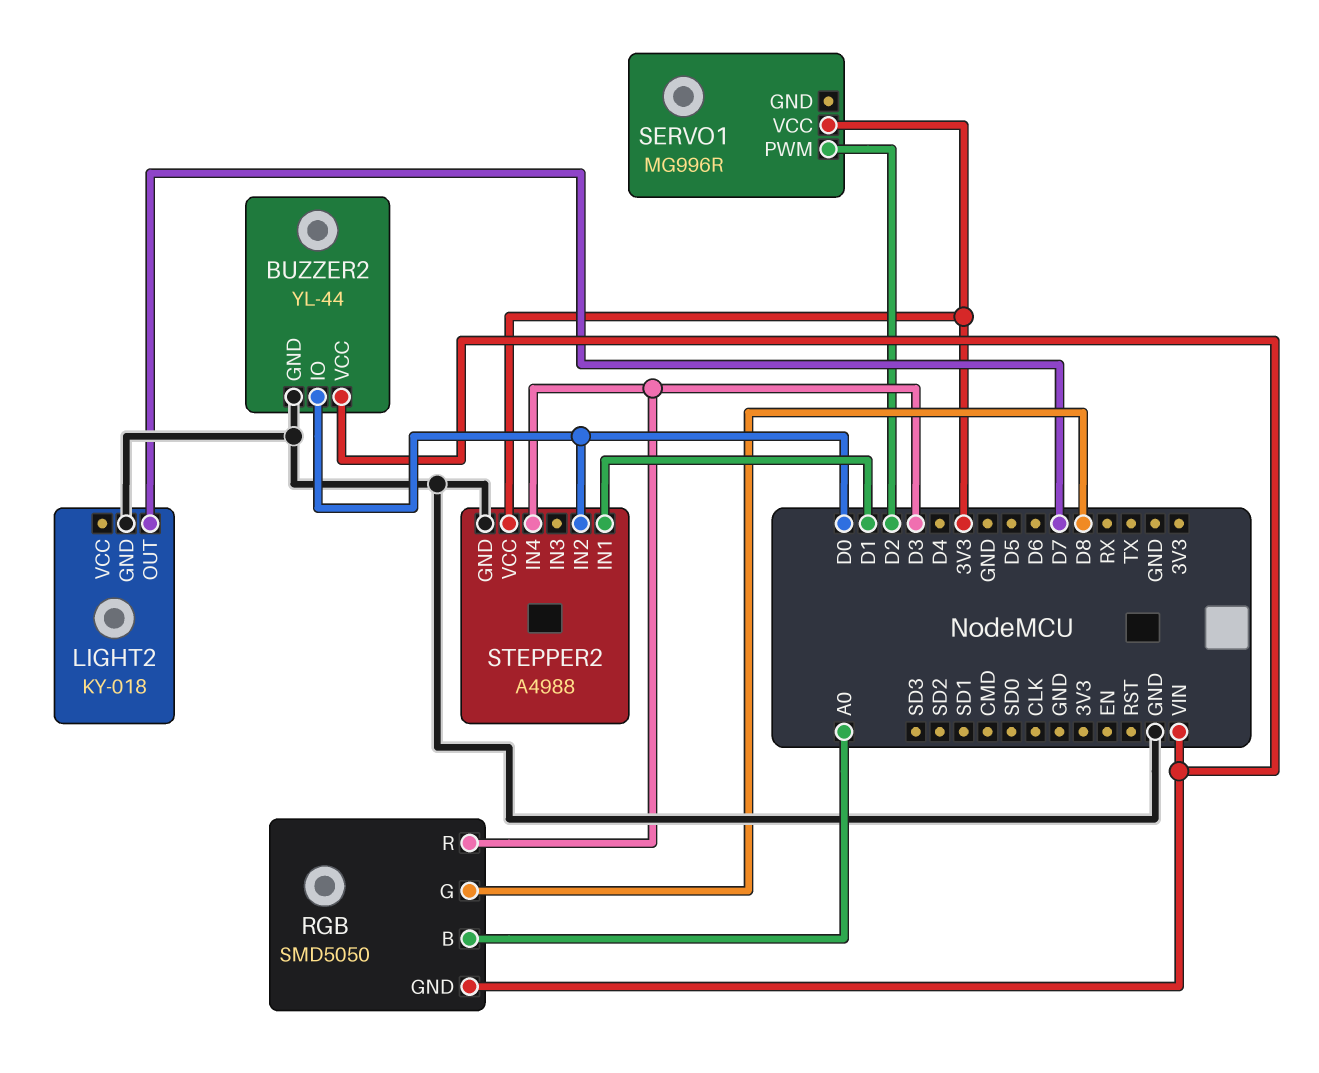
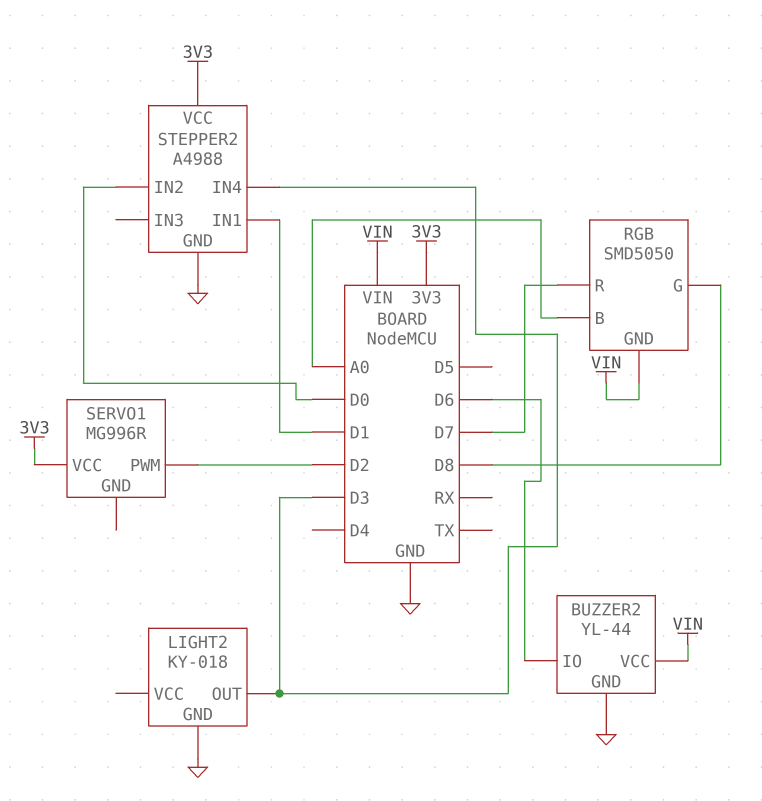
BUZZER2 pin IO: D0 -> D6
LIGHT2 pin OUT: D7 -> D3
RGB pin R: D3 -> D7

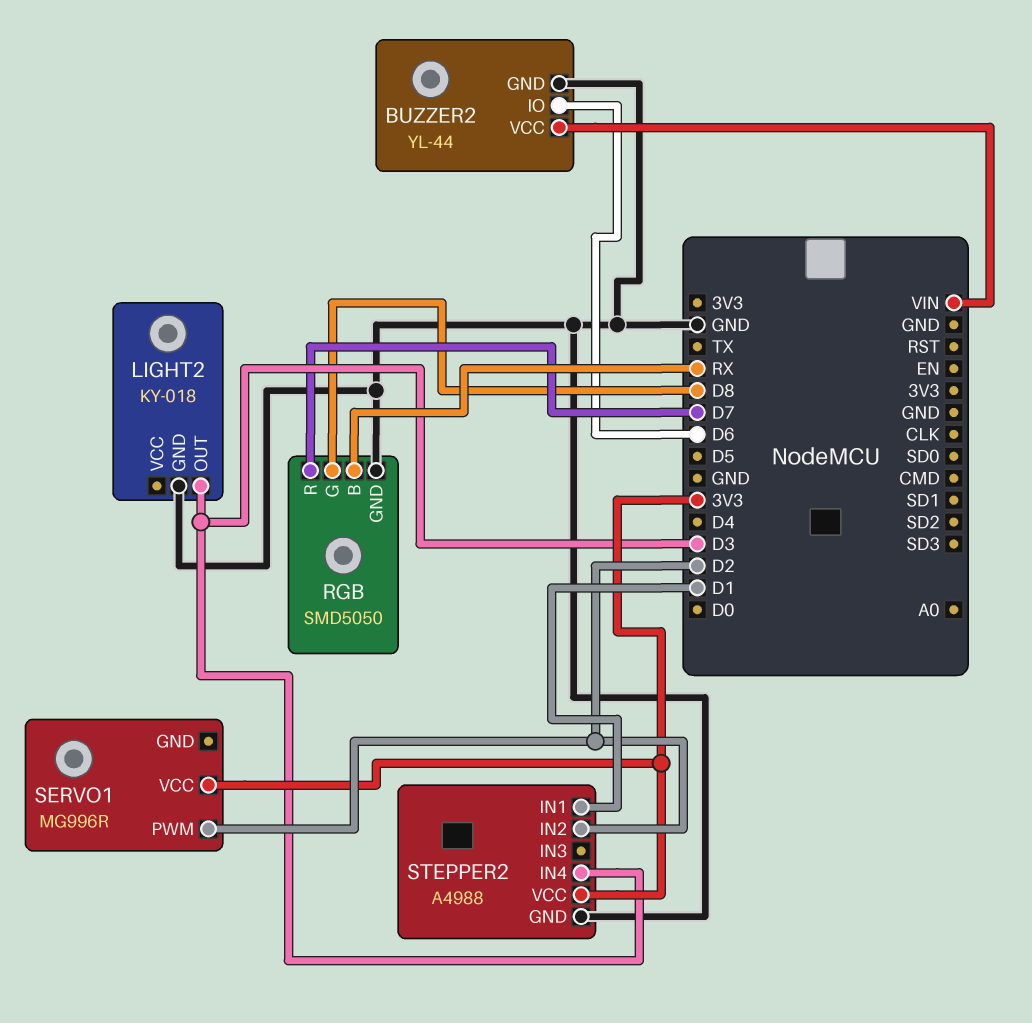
RGB pin B: A0 -> RX
RGB pin GND: VIN -> GND
STEPPER2 pin IN2: D0 -> D2

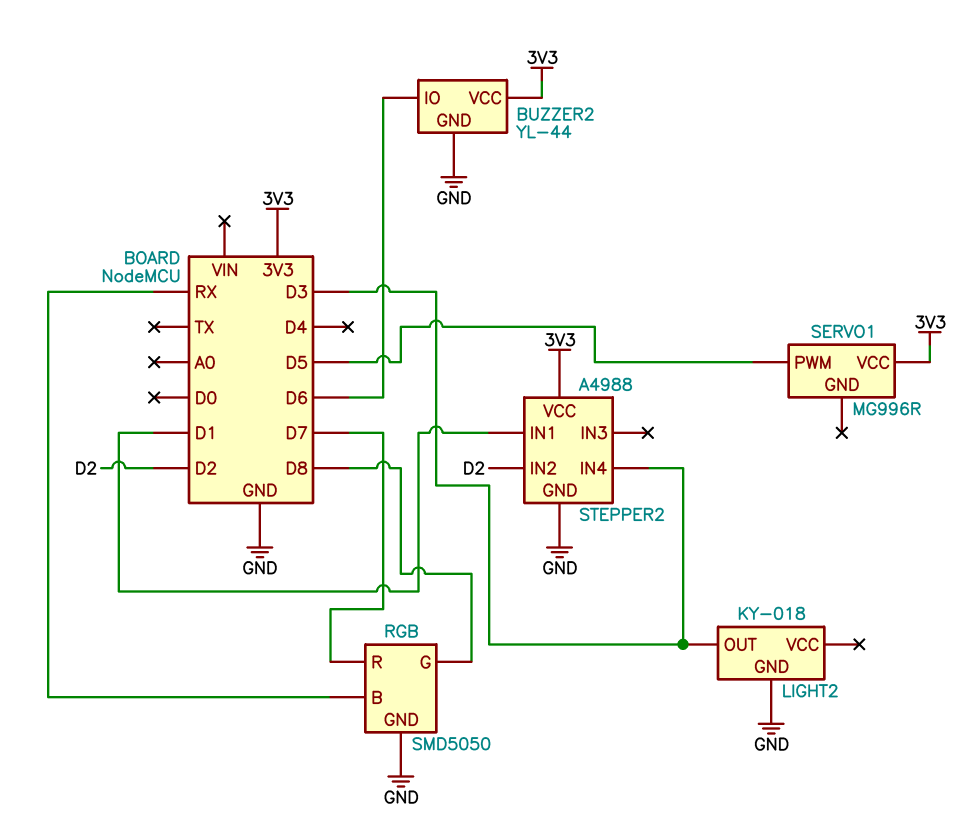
BUZZER2 pin VCC: VIN -> 3V3
SERVO1 pin PWM: D2 -> D5

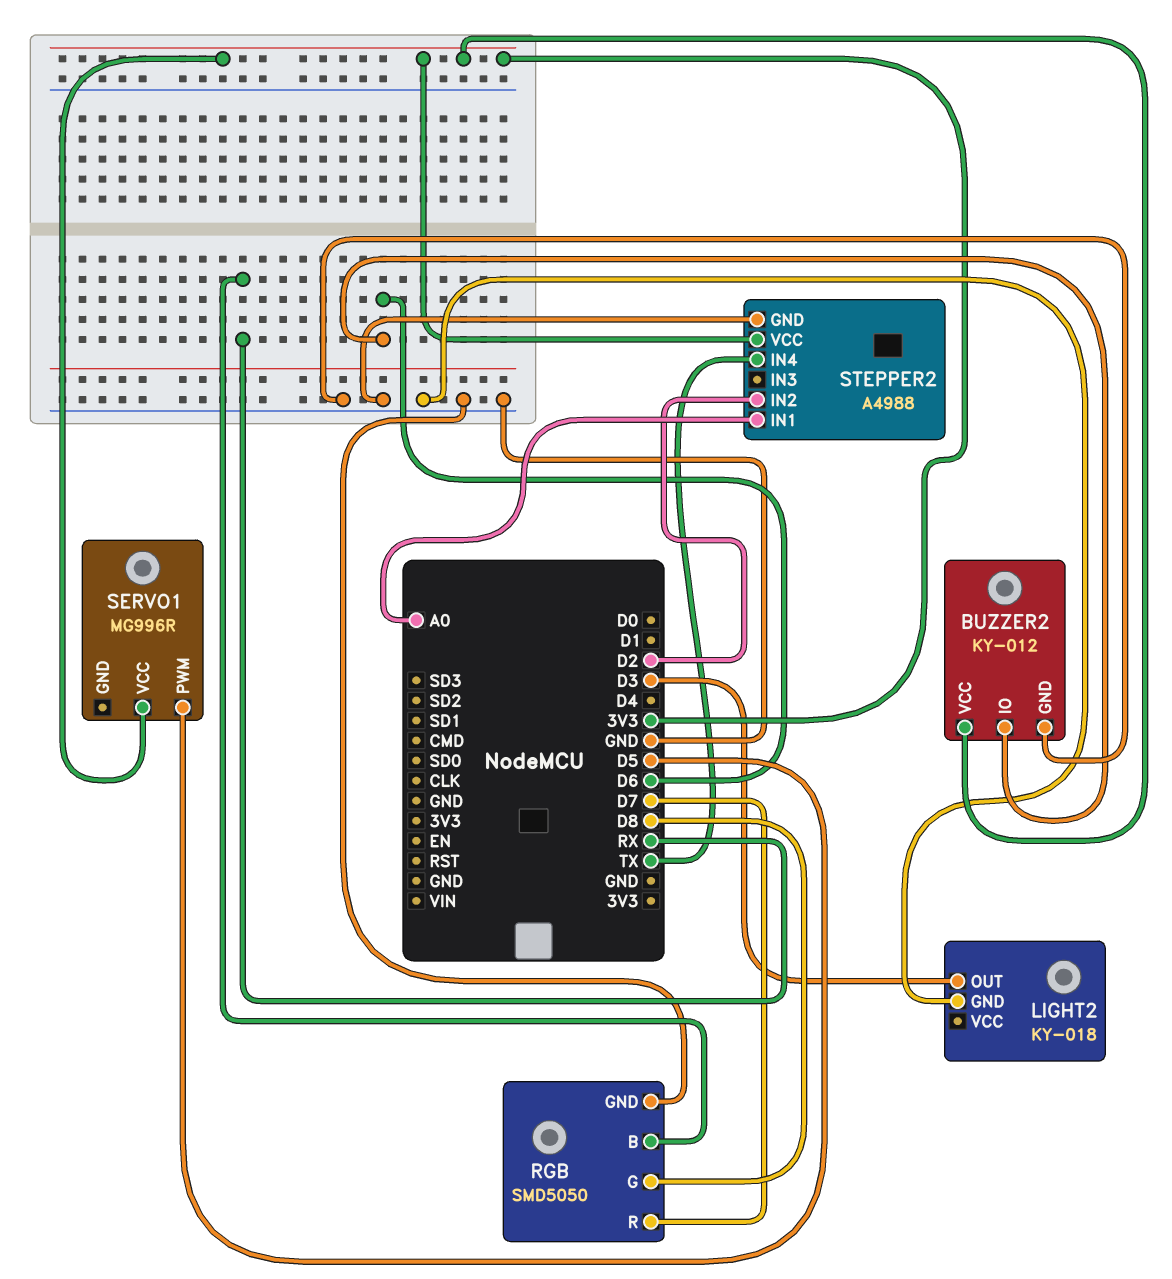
BUZZER2: YL-44 -> KY-012
STEPPER2 pin IN1: D1 -> A0
STEPPER2 pin IN4: D3 -> TX

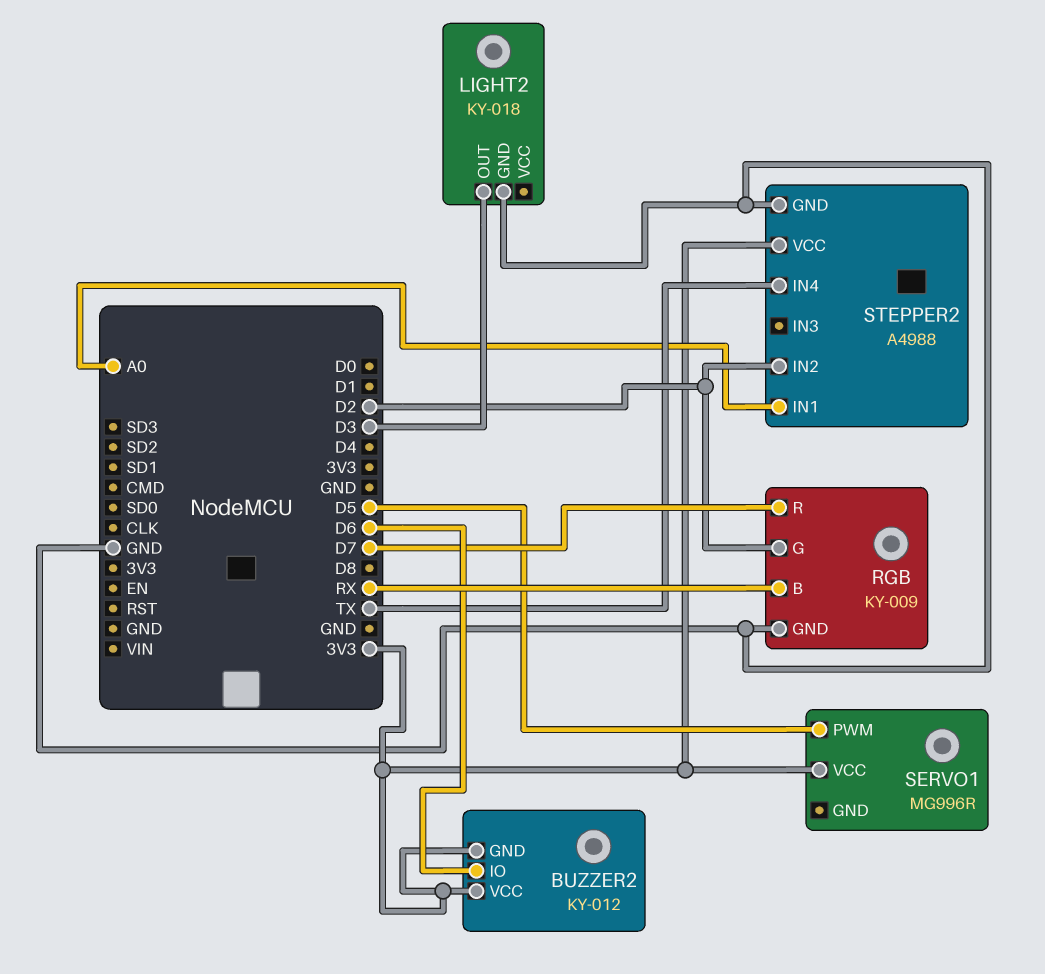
BUZZER2 pin GND: GND -> 3V3
RGB: SMD5050 -> KY-009
RGB pin G: D8 -> D2

